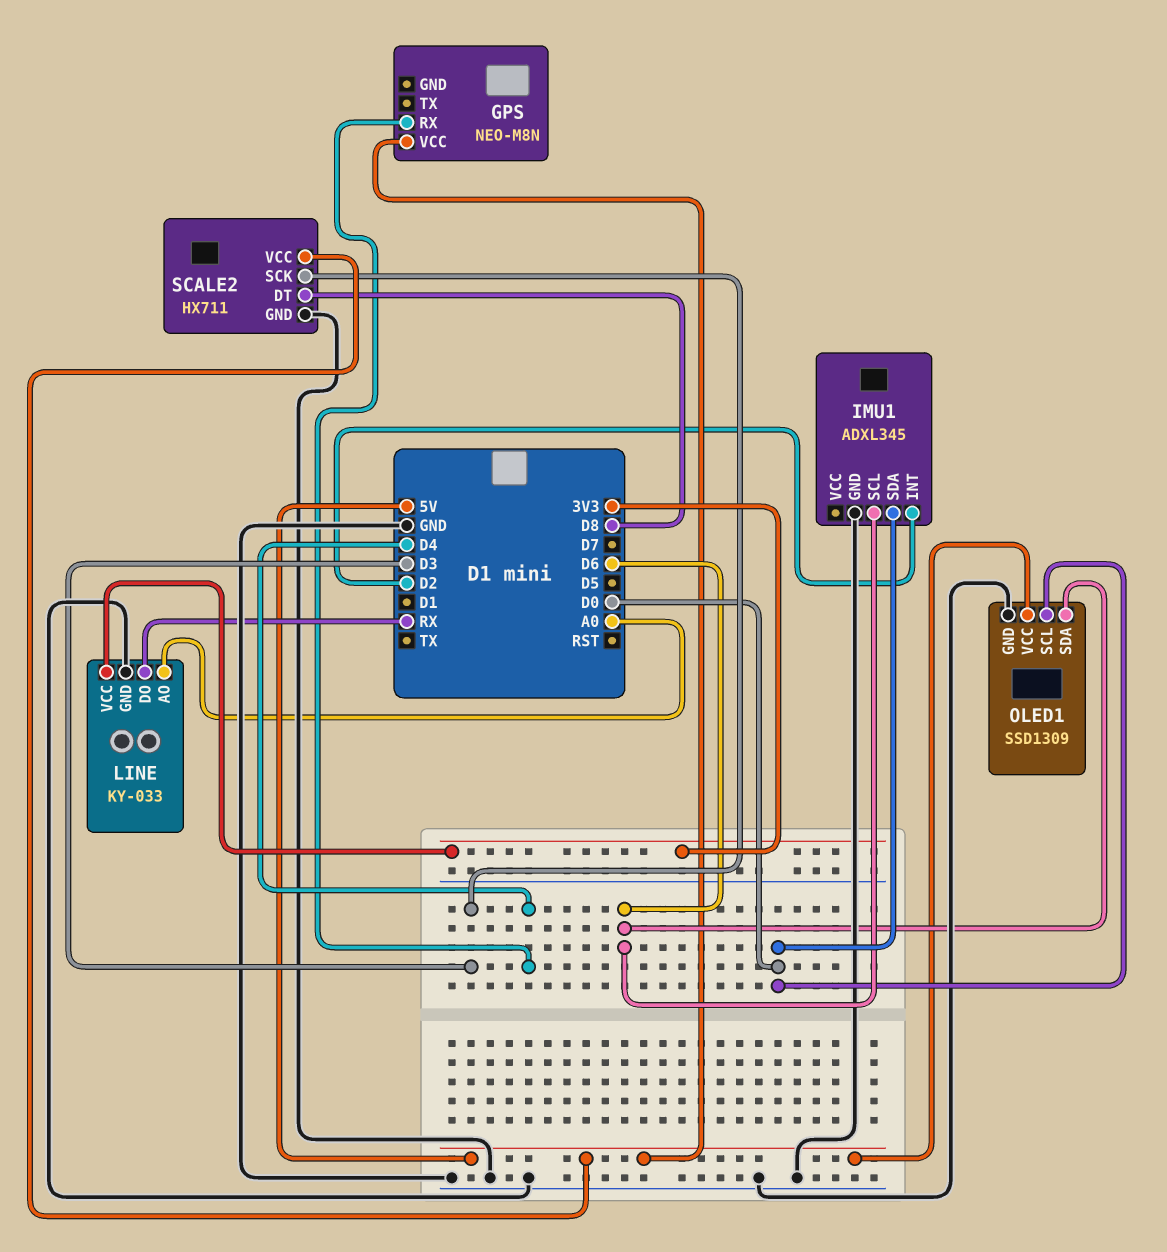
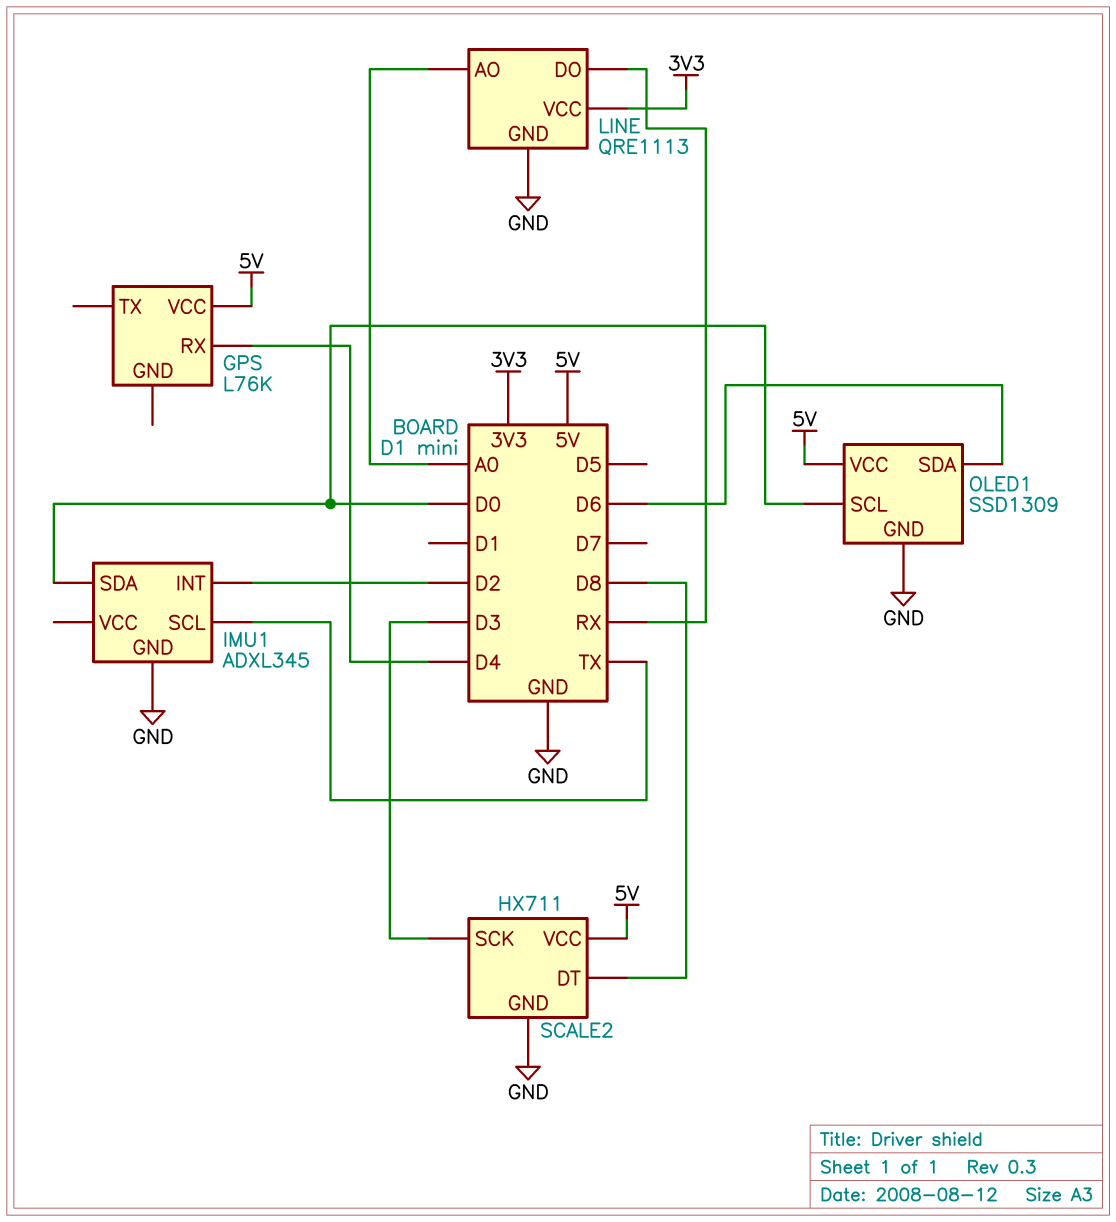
GPS: NEO-M8N -> L76K
IMU1 pin SCL: D6 -> TX
LINE: KY-033 -> QRE1113

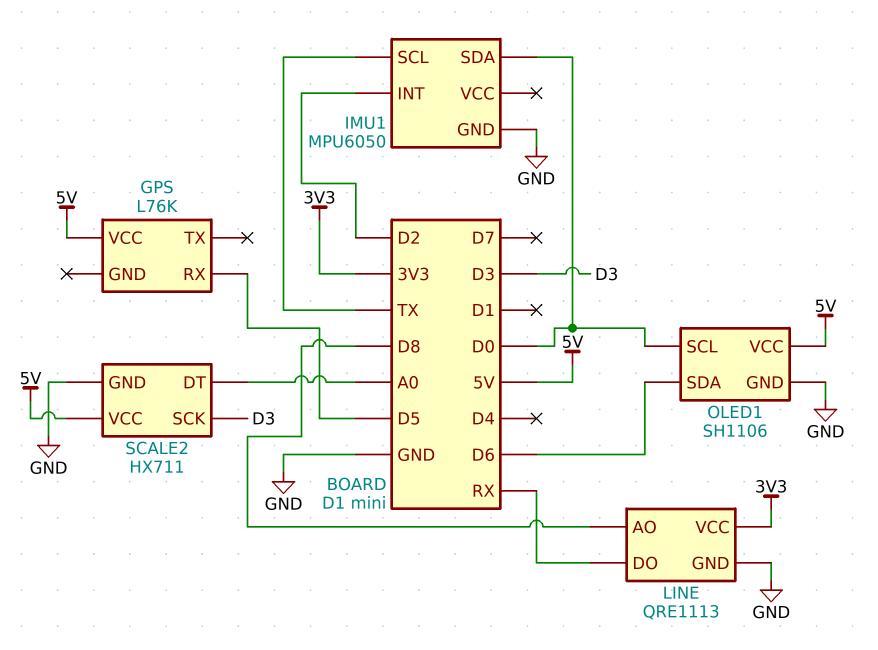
GPS pin RX: D4 -> D5
IMU1: ADXL345 -> MPU6050
LINE pin AO: A0 -> D8
OLED1: SSD1309 -> SH1106
SCALE2 pin DT: D8 -> A0

